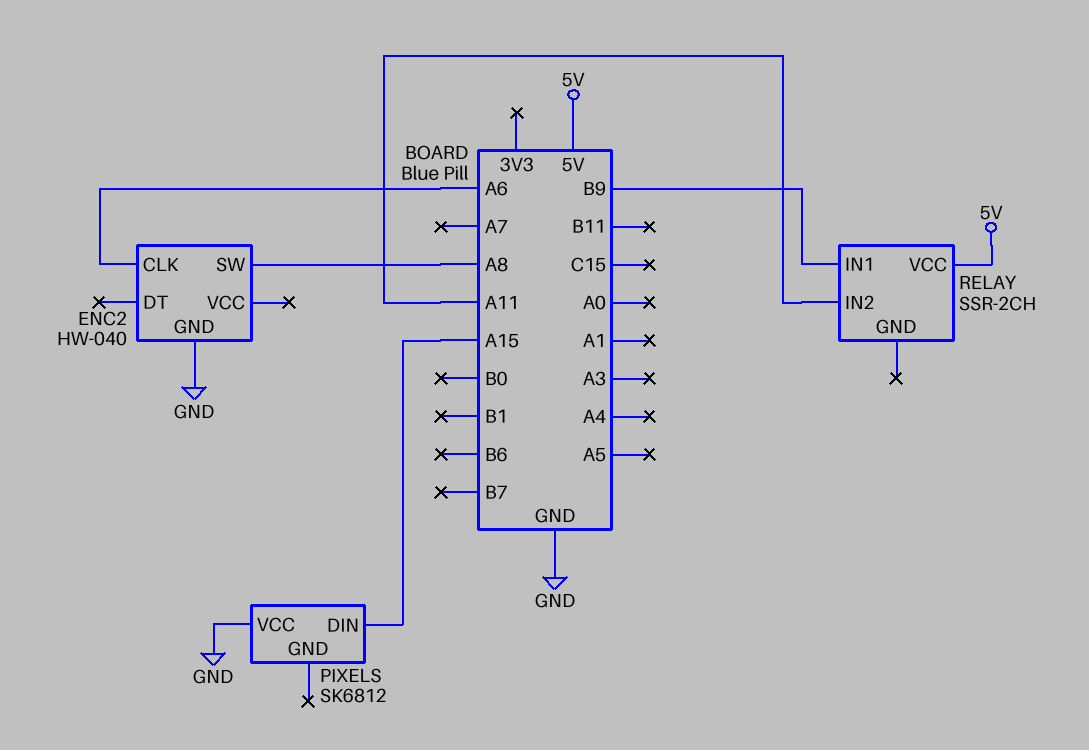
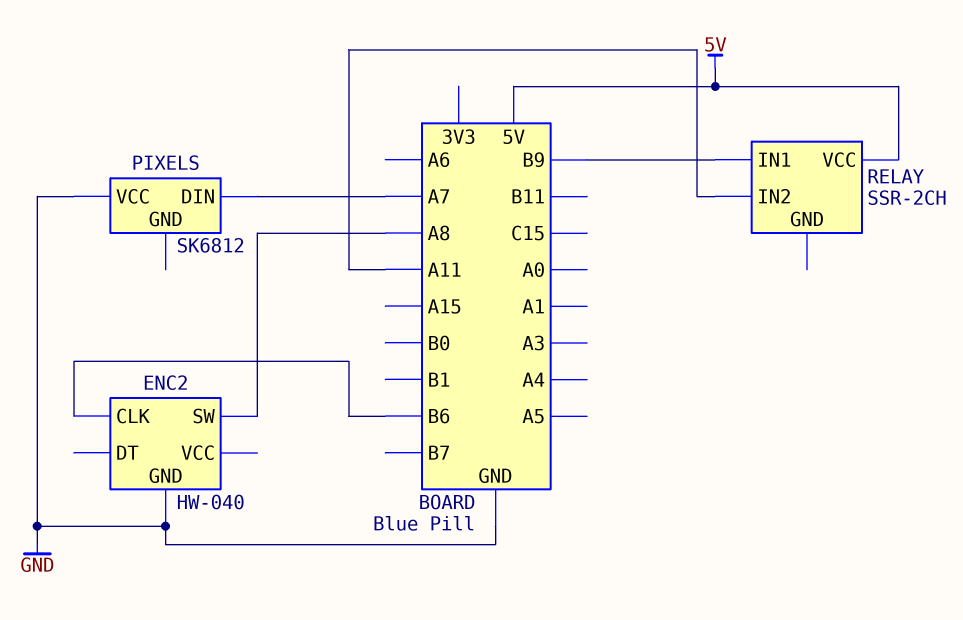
ENC2 pin CLK: A6 -> B6
PIXELS pin DIN: A15 -> A7

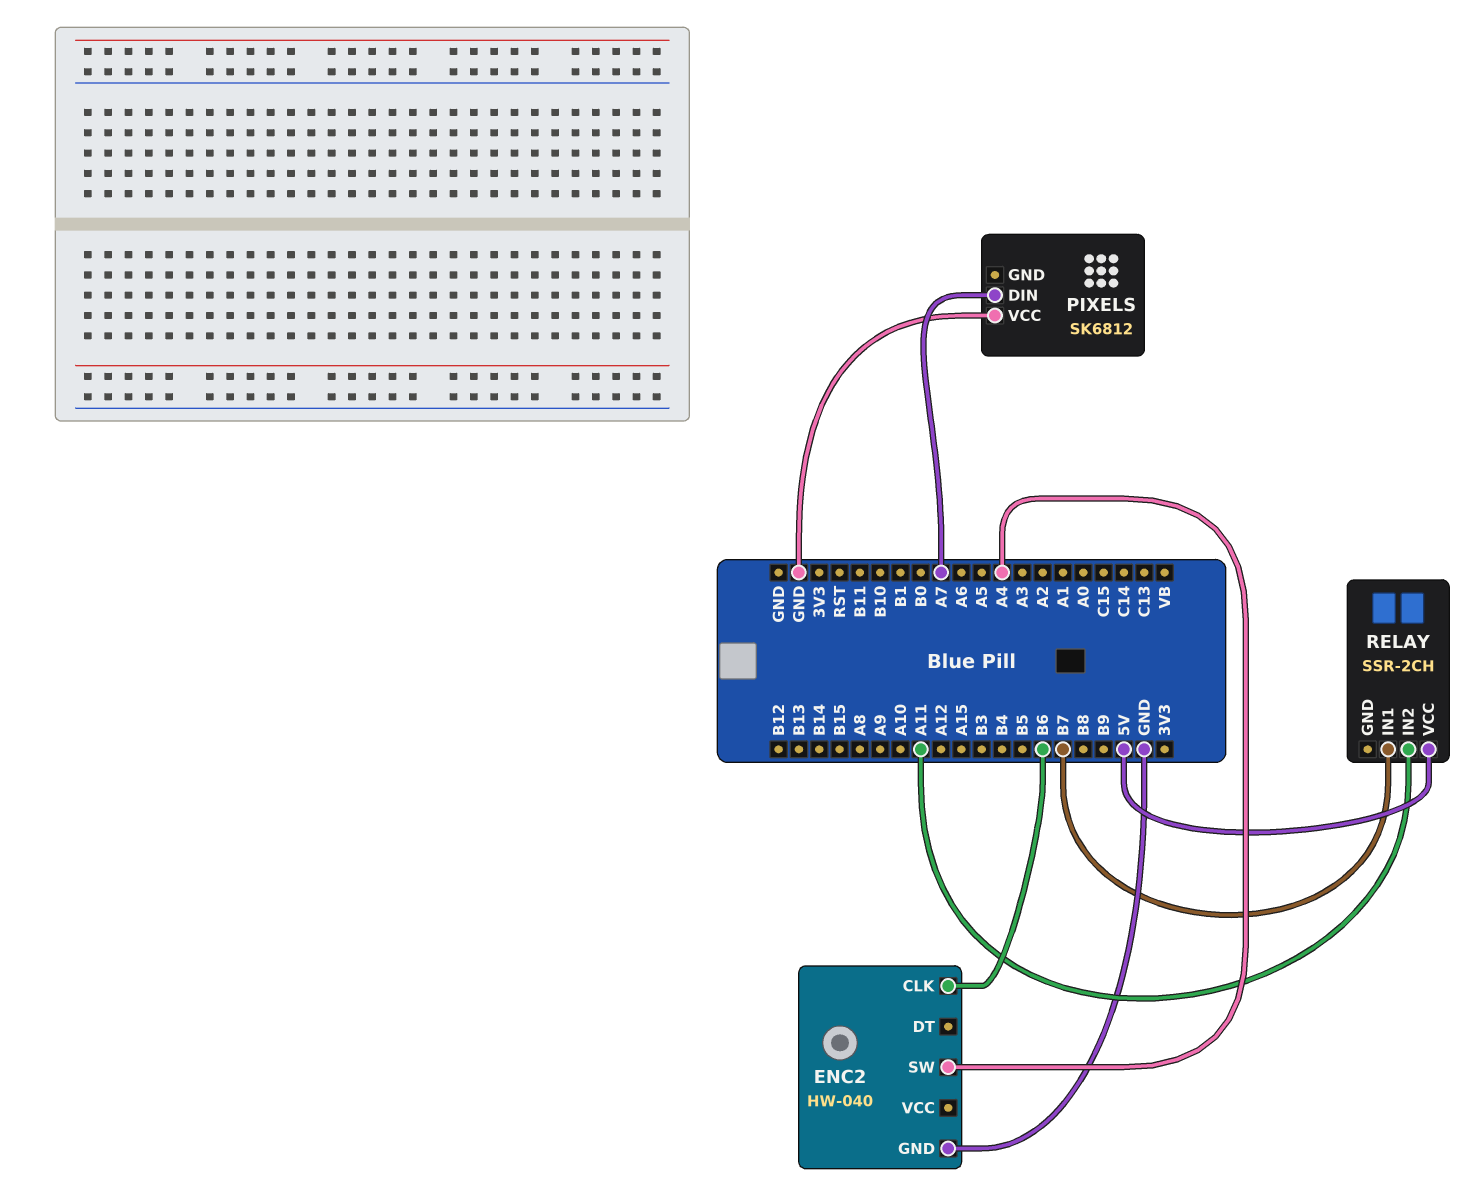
ENC2 pin SW: A8 -> A4
RELAY pin IN1: B9 -> B7

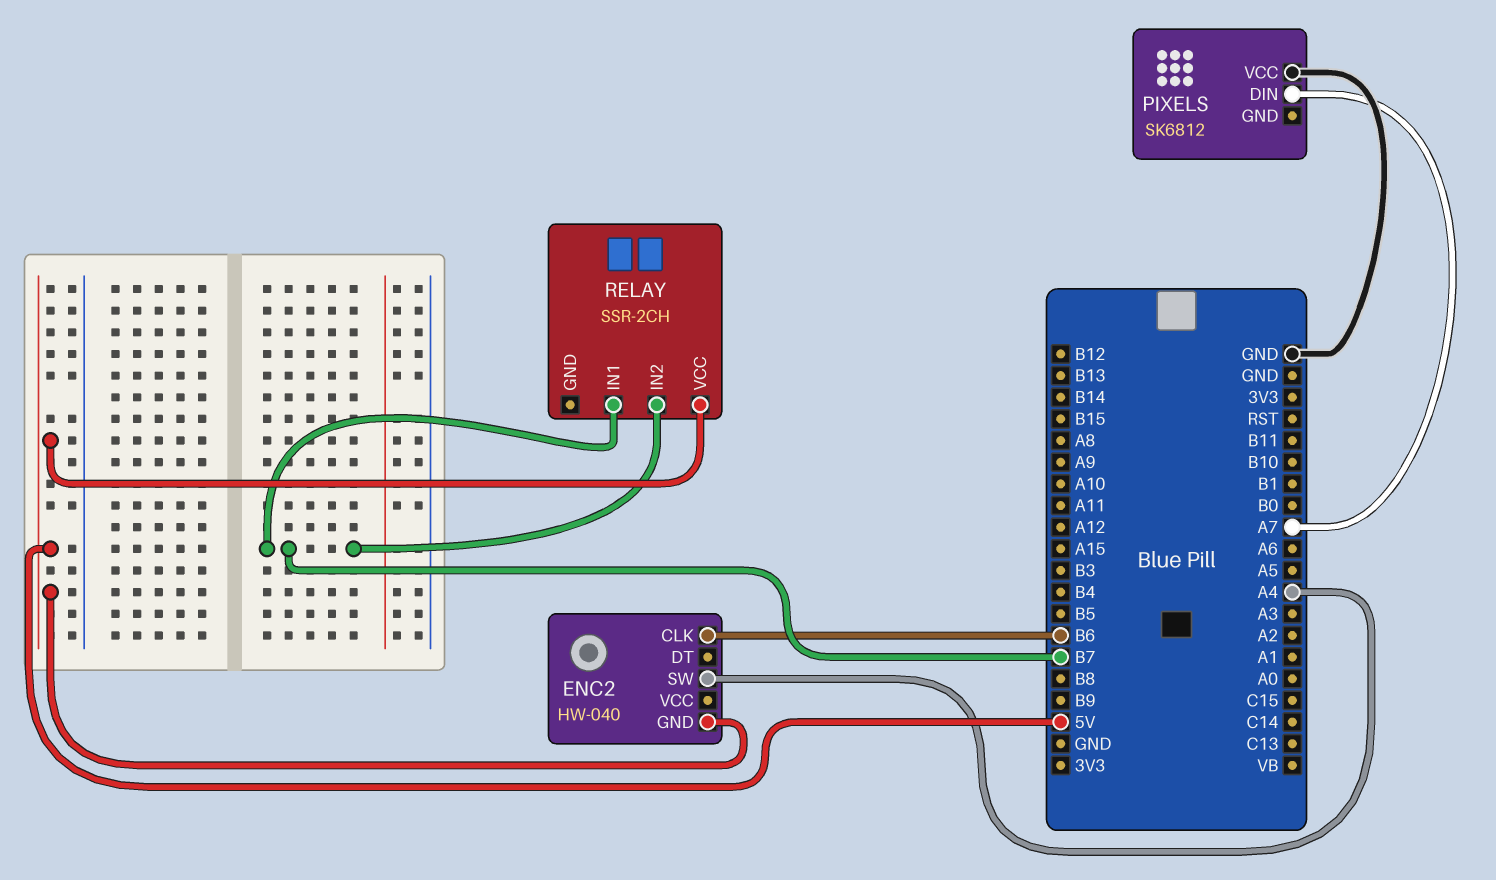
ENC2 pin GND: GND -> 5V
RELAY pin IN2: A11 -> B7

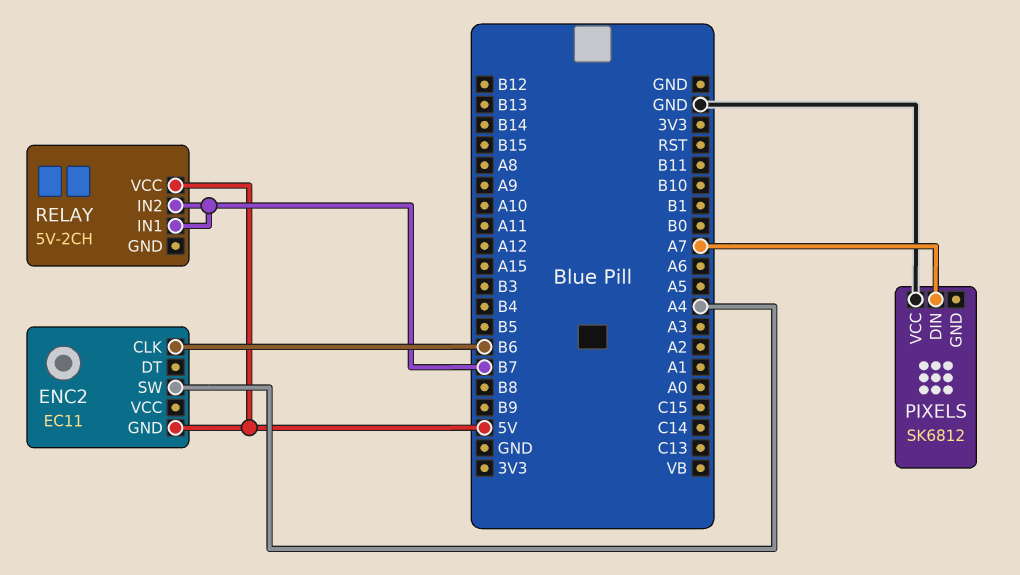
ENC2: HW-040 -> EC11
RELAY: SSR-2CH -> 5V-2CH

